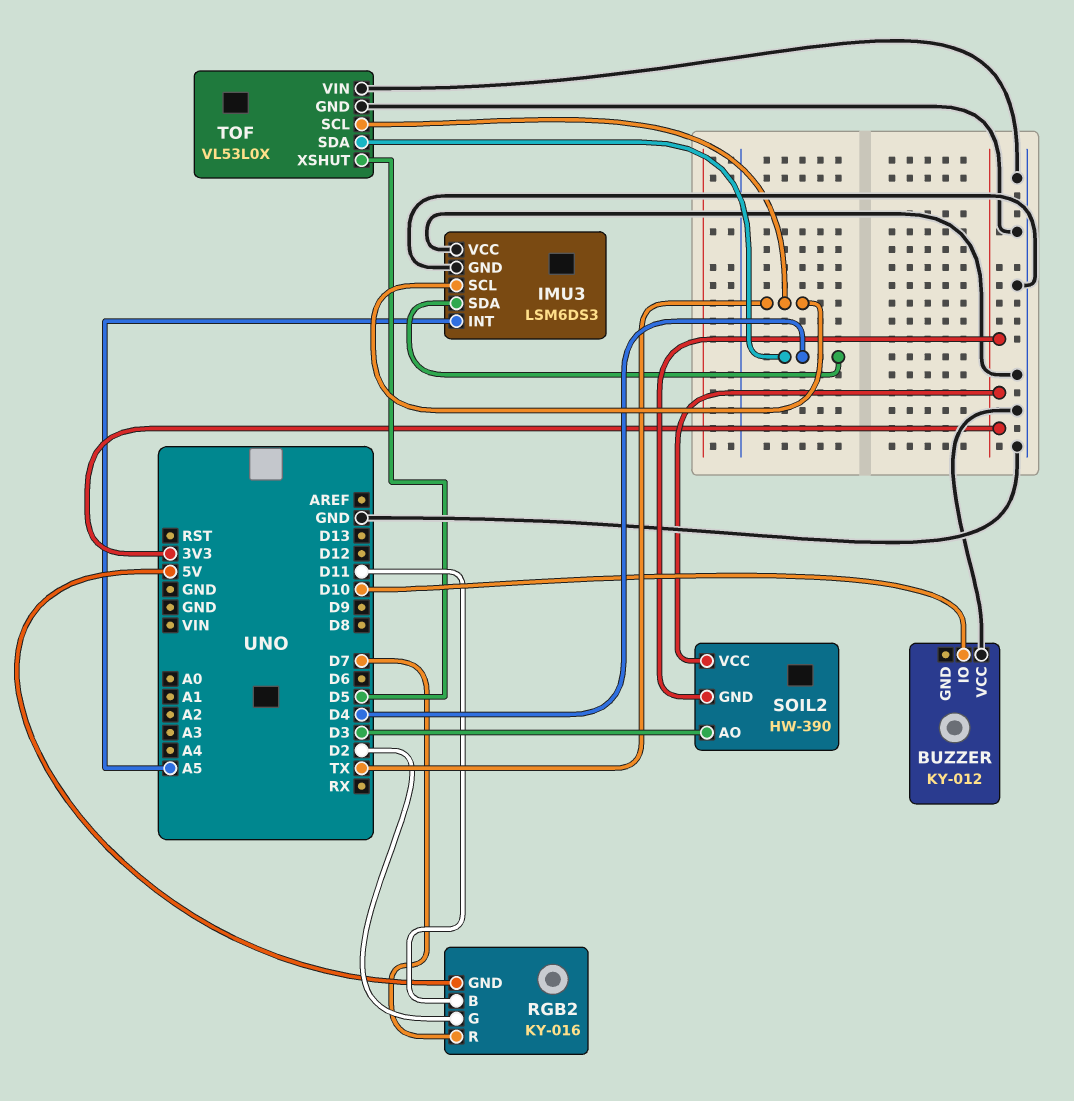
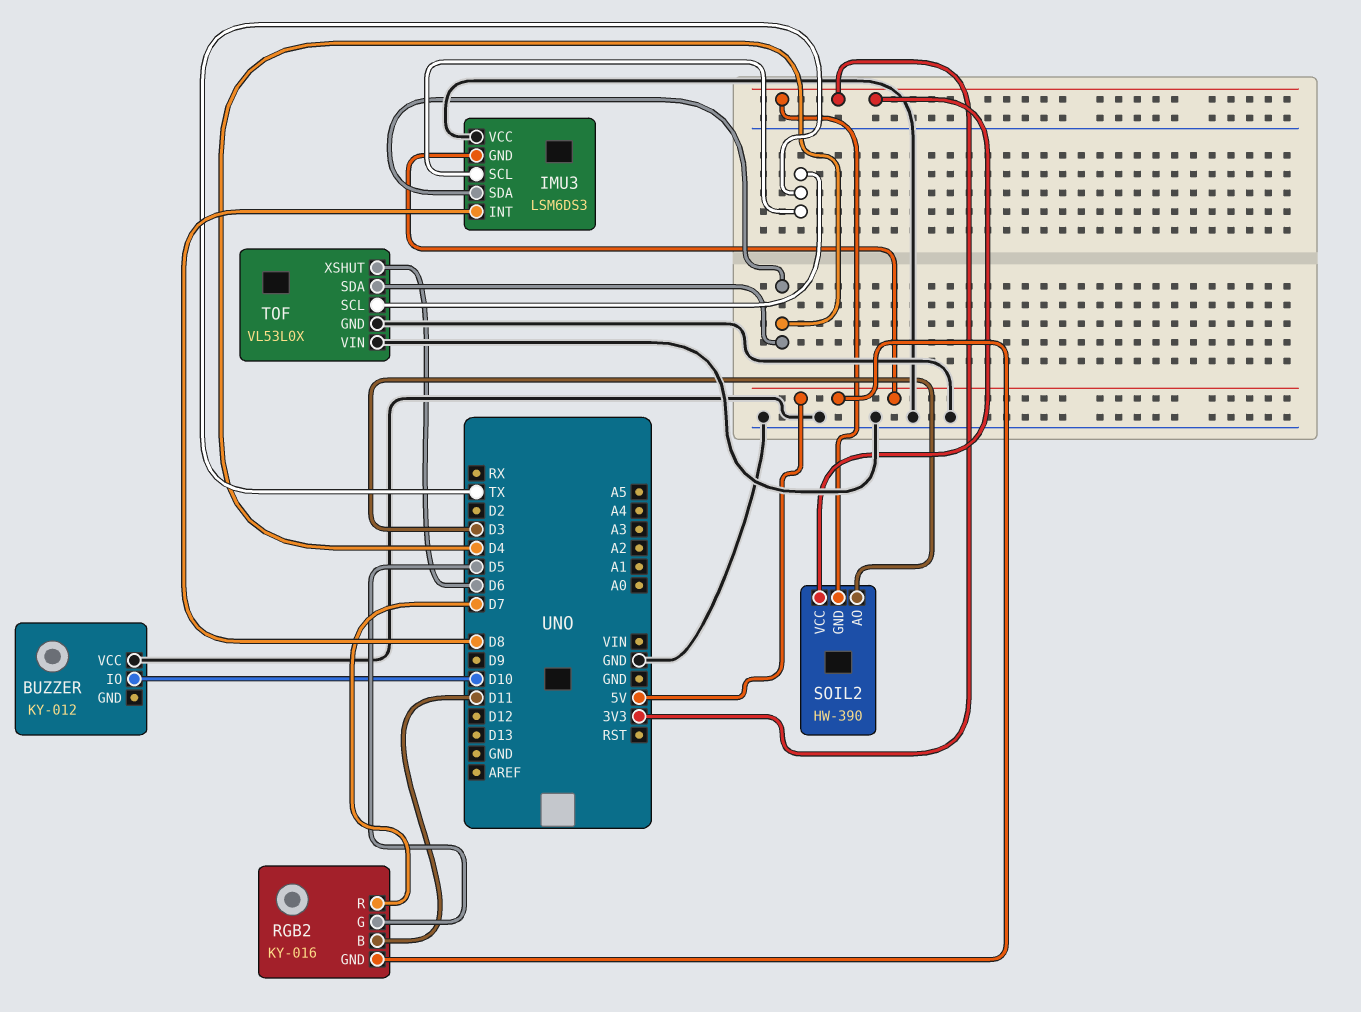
IMU3 pin GND: GND -> 5V
IMU3 pin INT: A5 -> D8
RGB2 pin G: D2 -> D5
TOF pin XSHUT: D5 -> D6

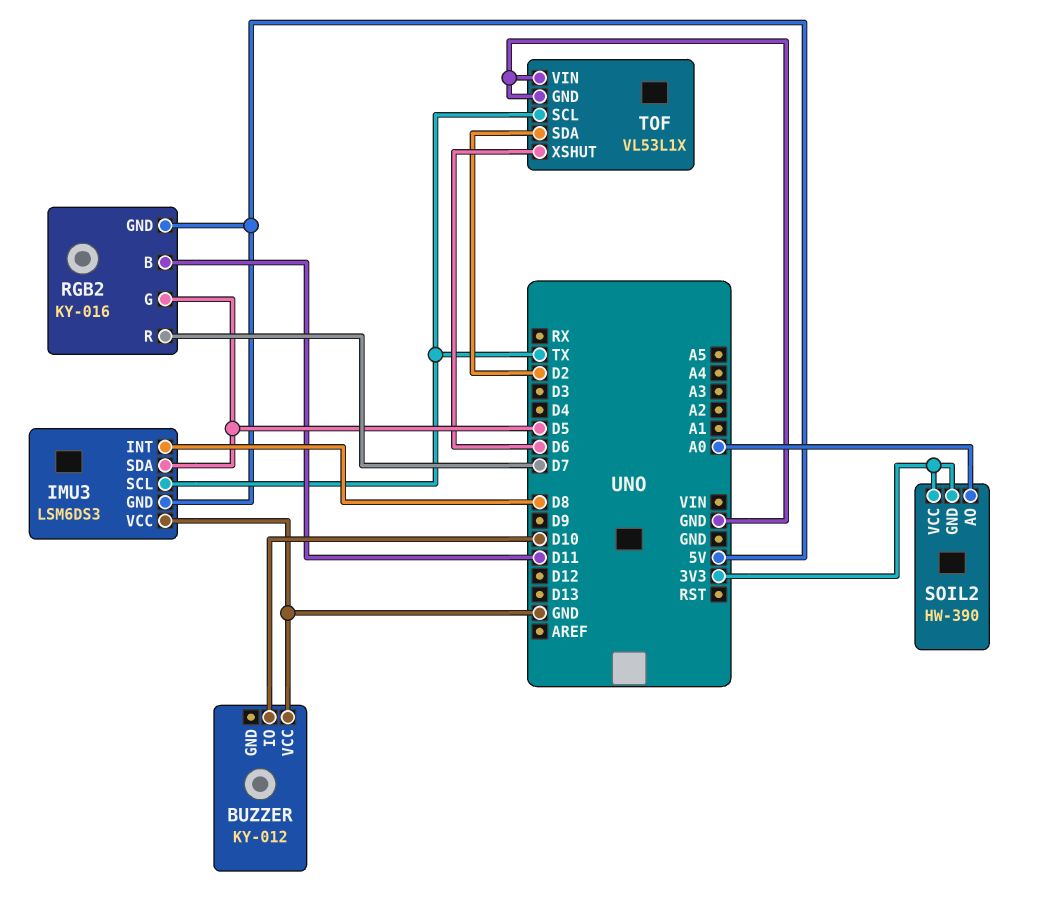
IMU3 pin SDA: D4 -> D5
SOIL2 pin AO: D3 -> A0
TOF: VL53L0X -> VL53L1X
TOF pin SDA: D4 -> D2

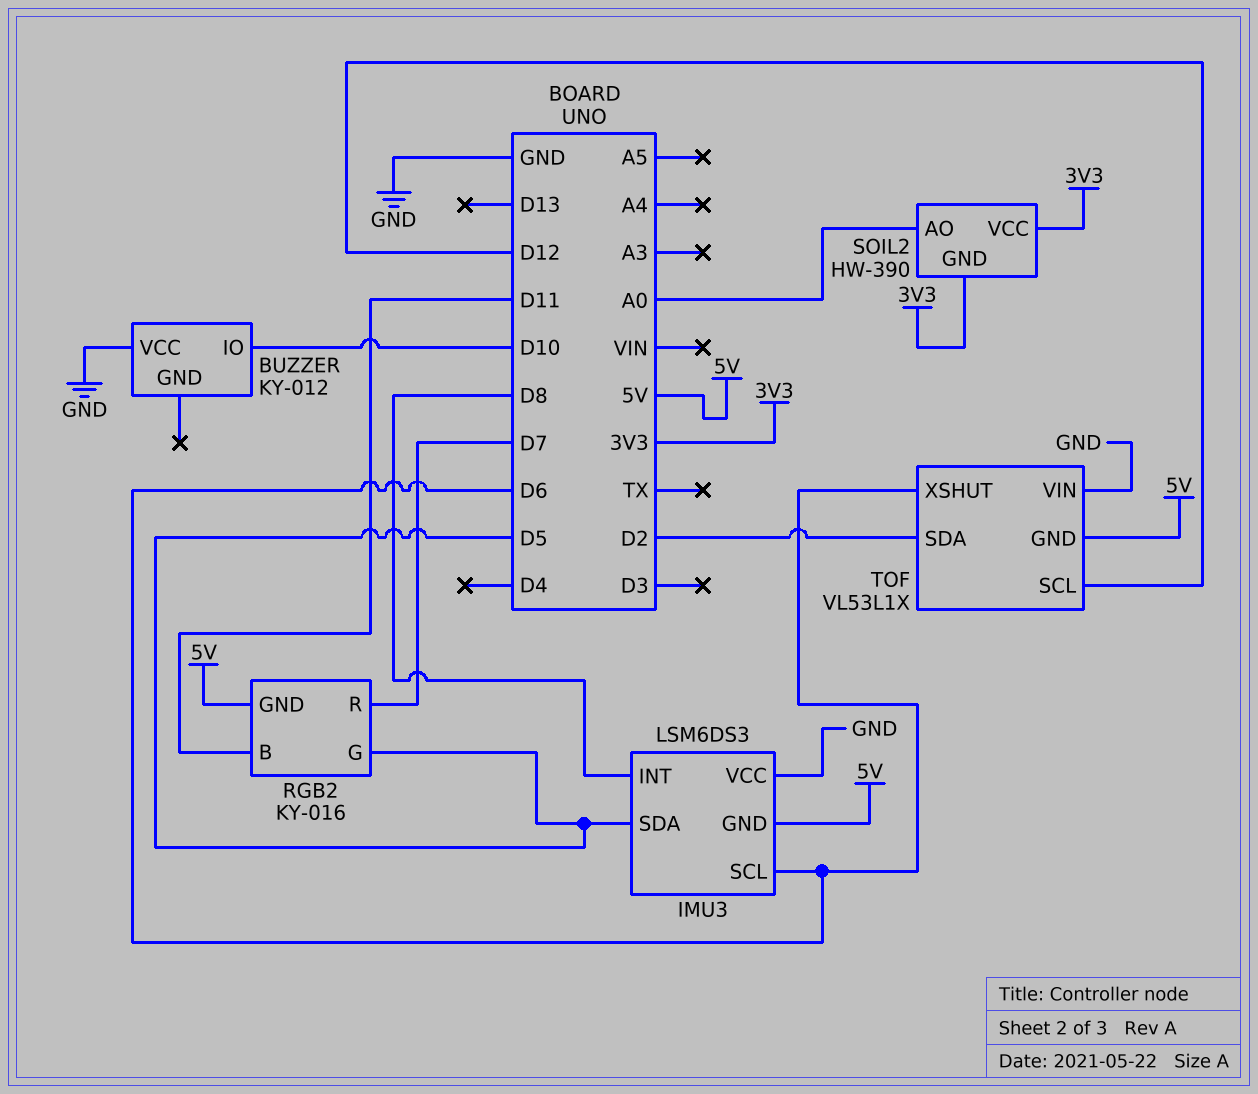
IMU3 pin SCL: TX -> D6
TOF pin GND: GND -> 5V
TOF pin SCL: TX -> D12

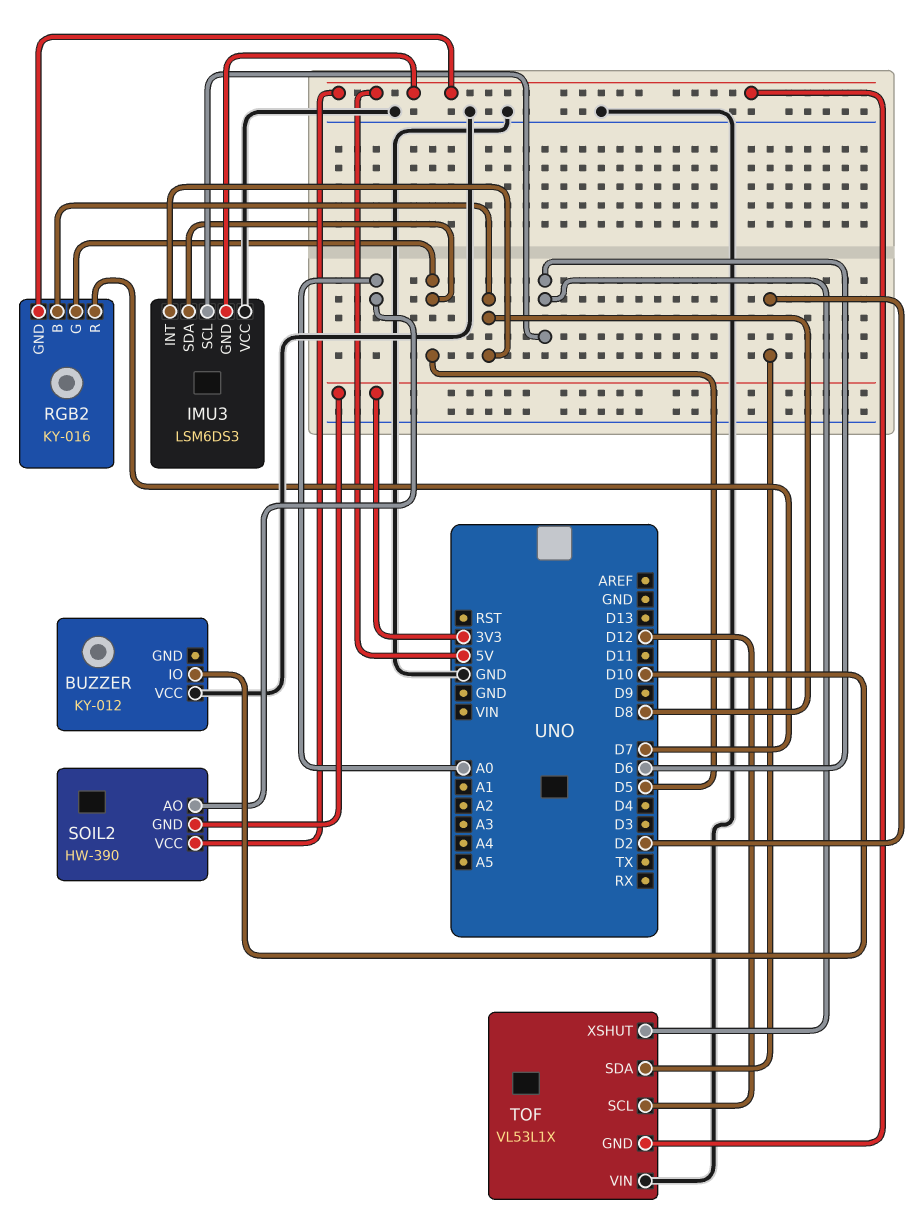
RGB2 pin B: D11 -> D8
SOIL2 pin VCC: 3V3 -> 5V

